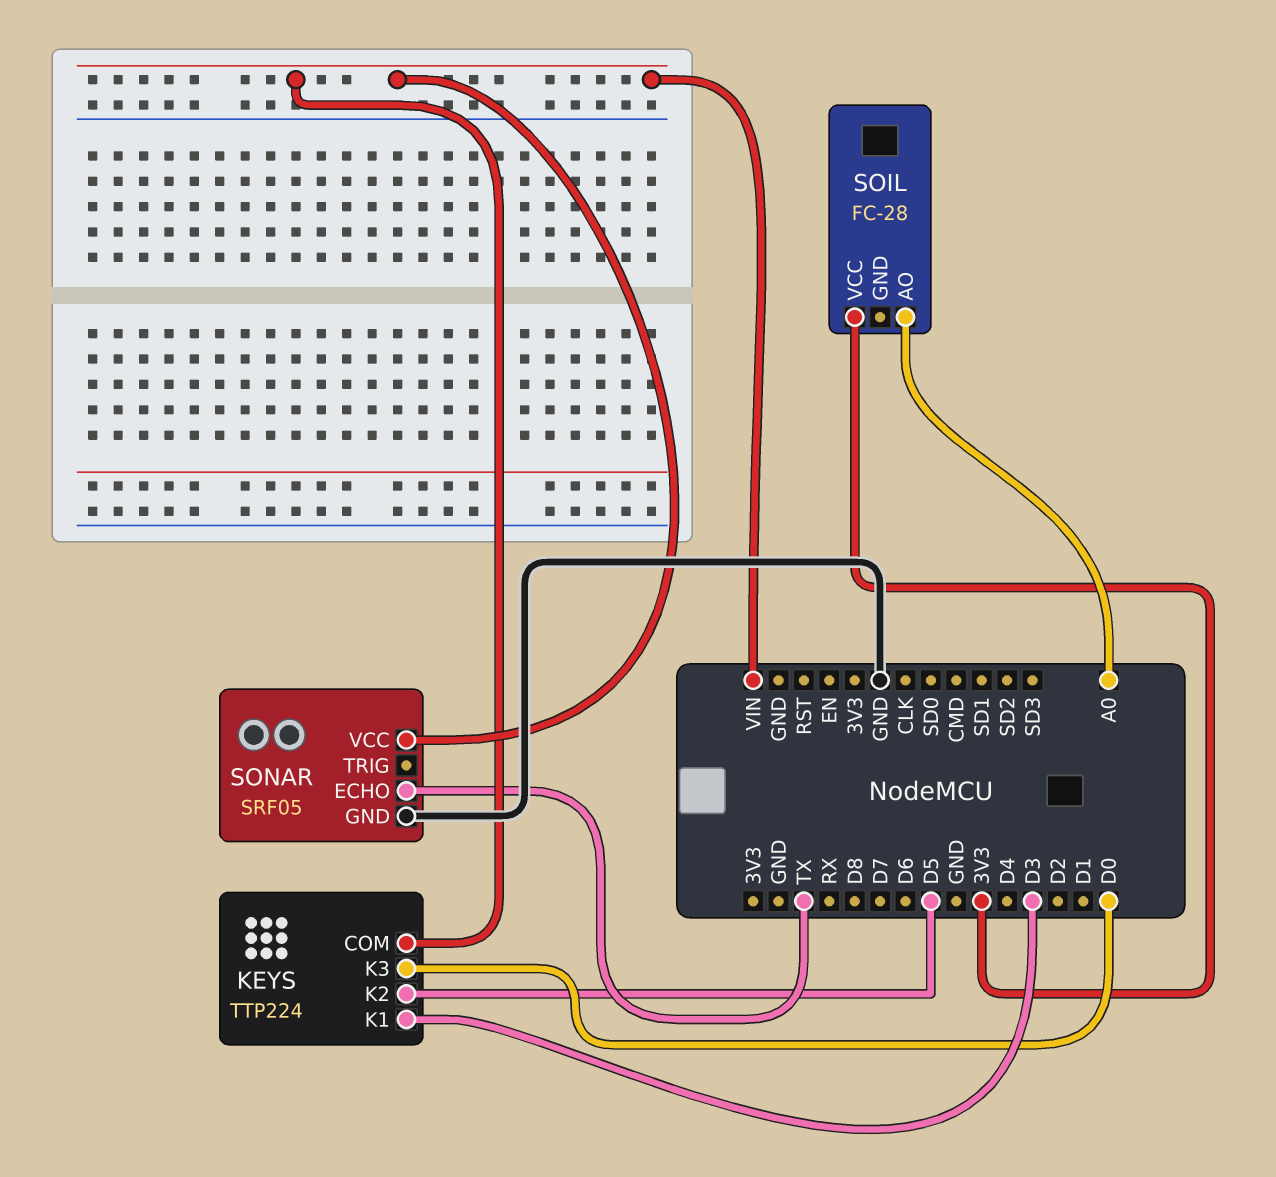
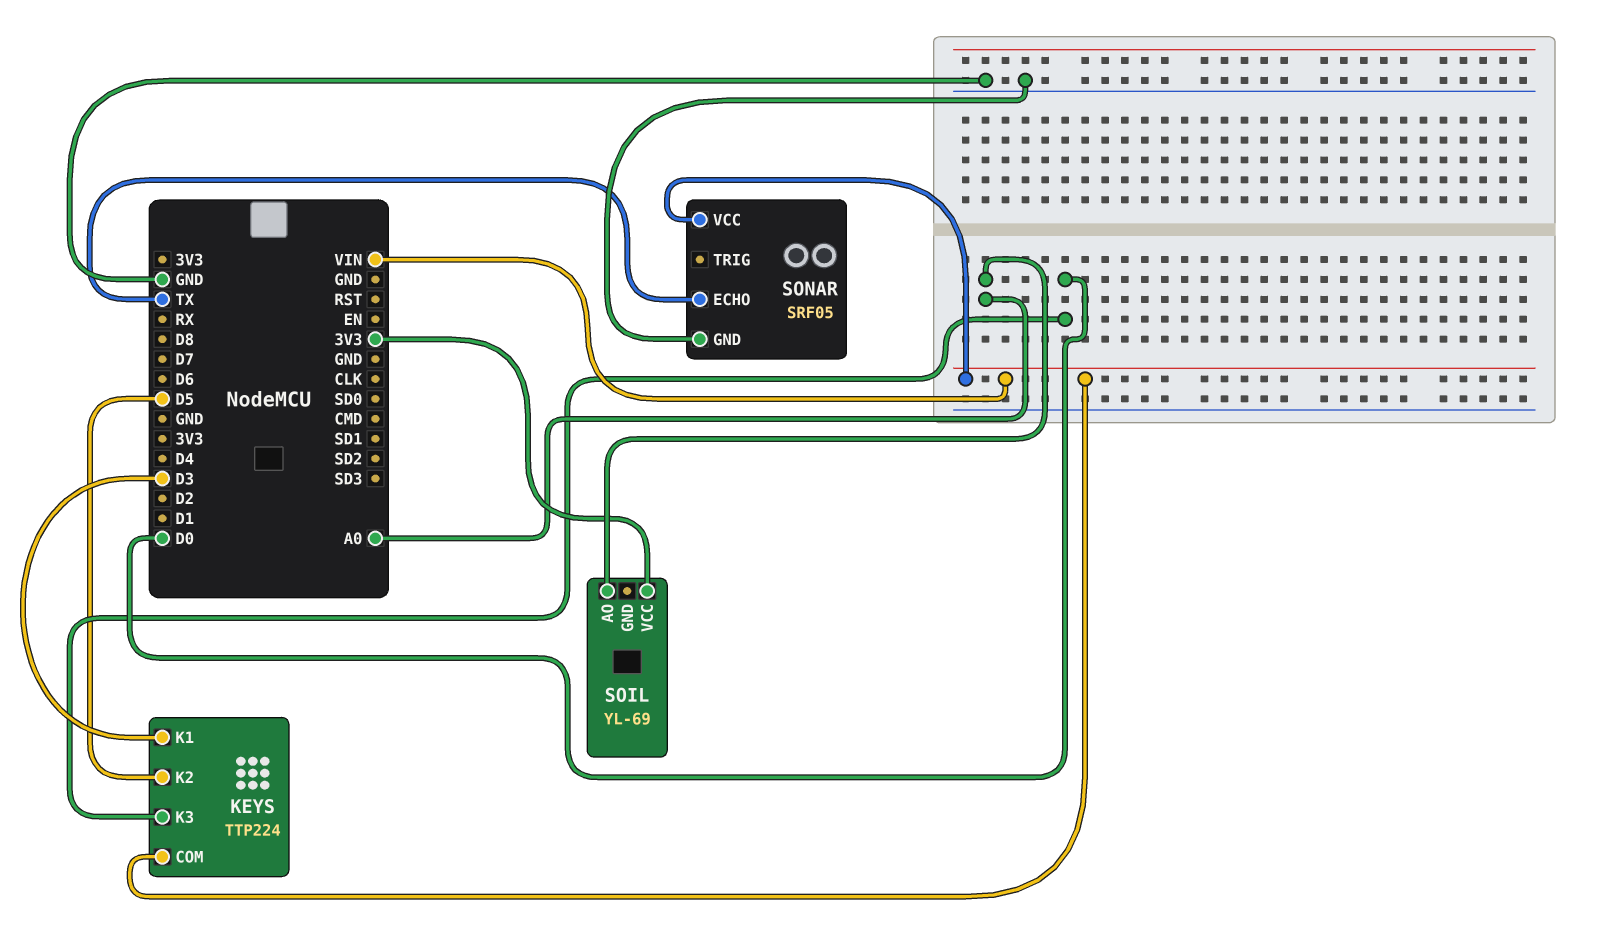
SOIL: FC-28 -> YL-69

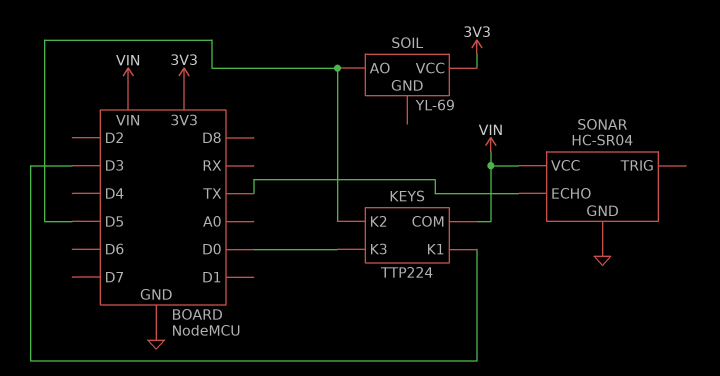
SOIL pin AO: A0 -> D5
SONAR: SRF05 -> HC-SR04

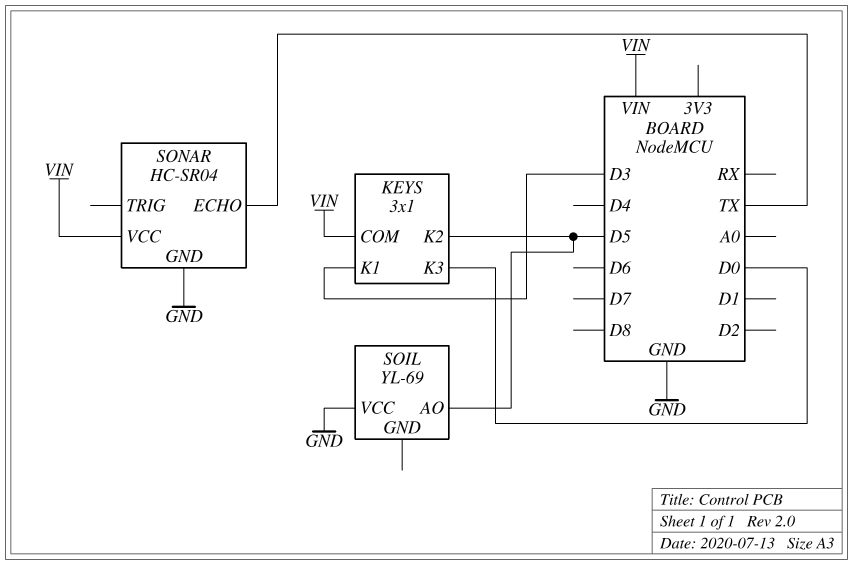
KEYS: TTP224 -> 3x1
SOIL pin VCC: 3V3 -> GND

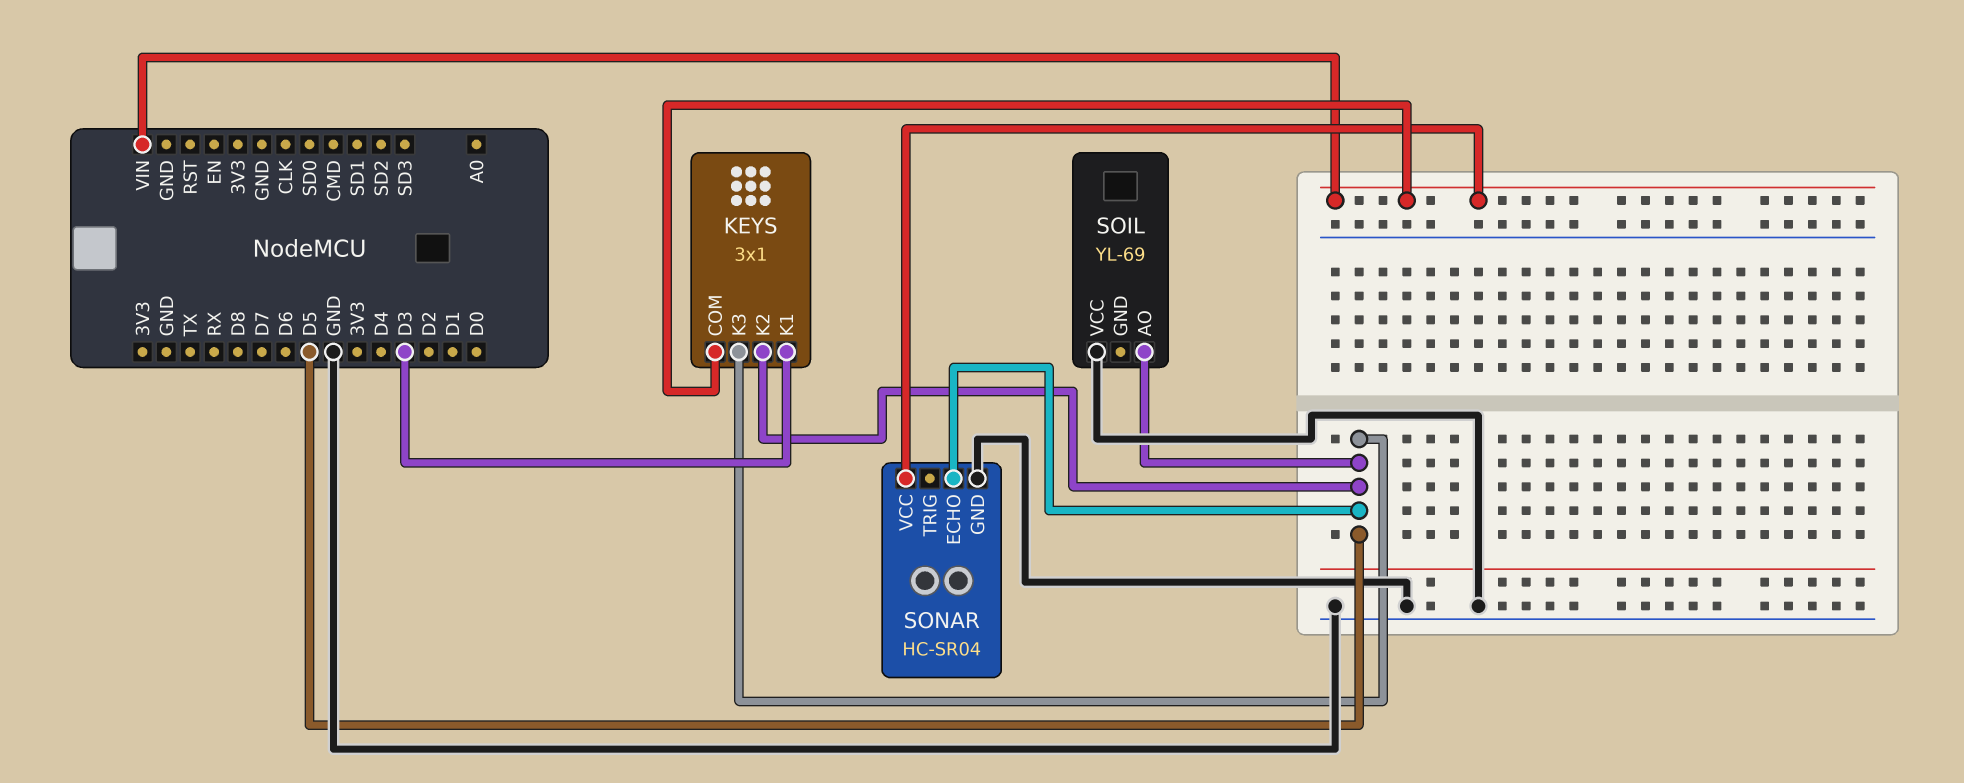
KEYS pin K3: D0 -> D5
SONAR pin ECHO: TX -> D5

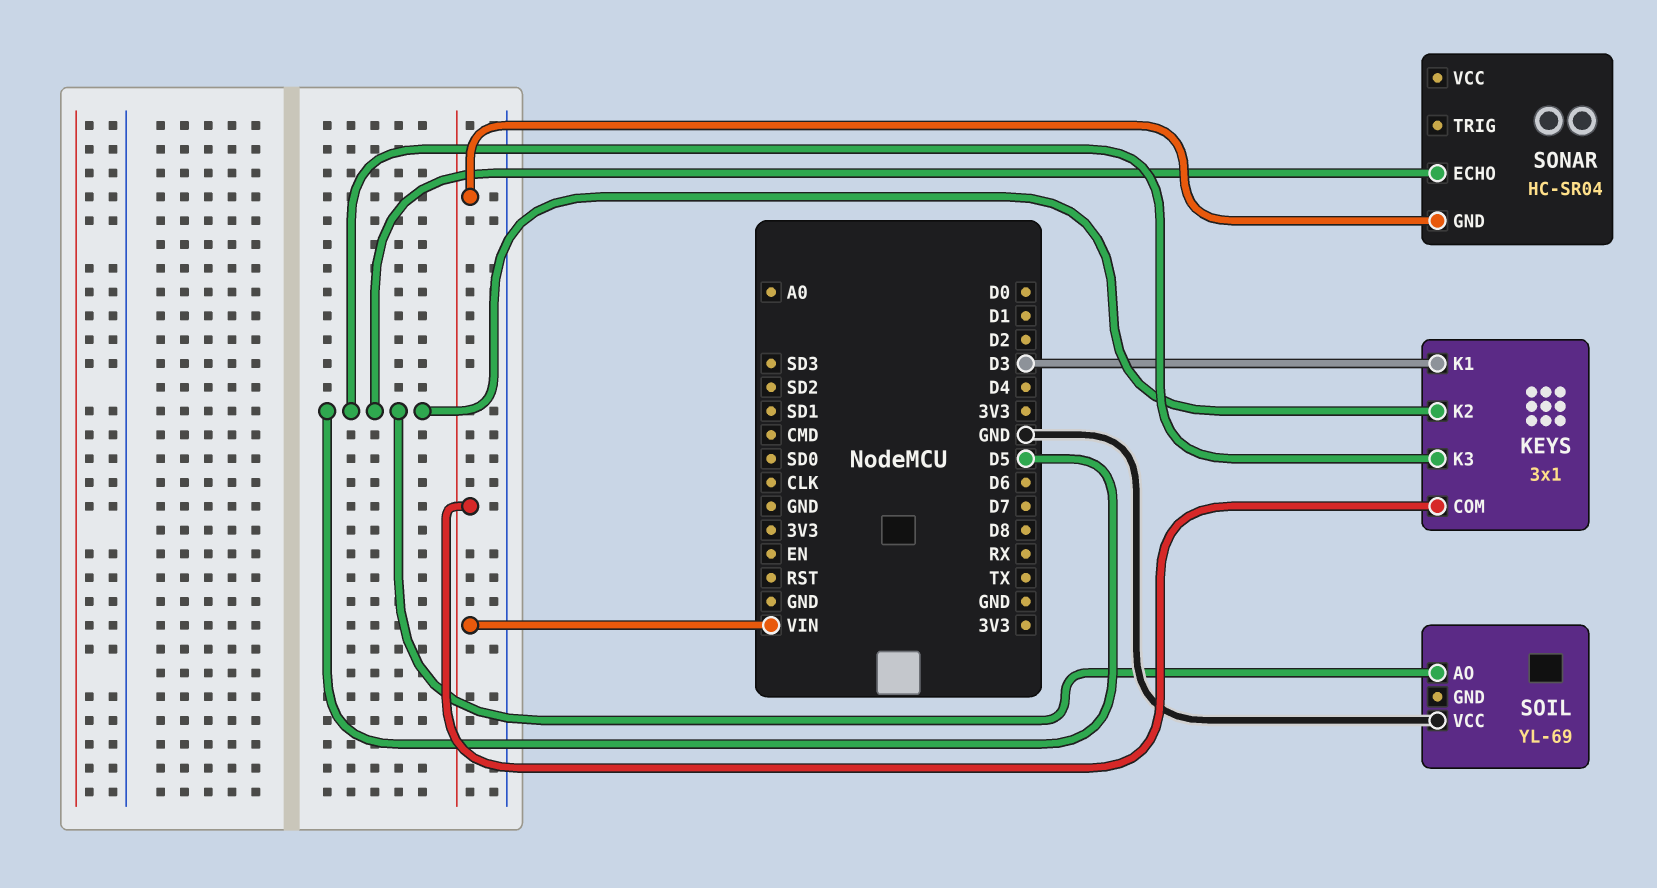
SONAR pin GND: GND -> VIN
SONAR pin VCC: VIN -> none

